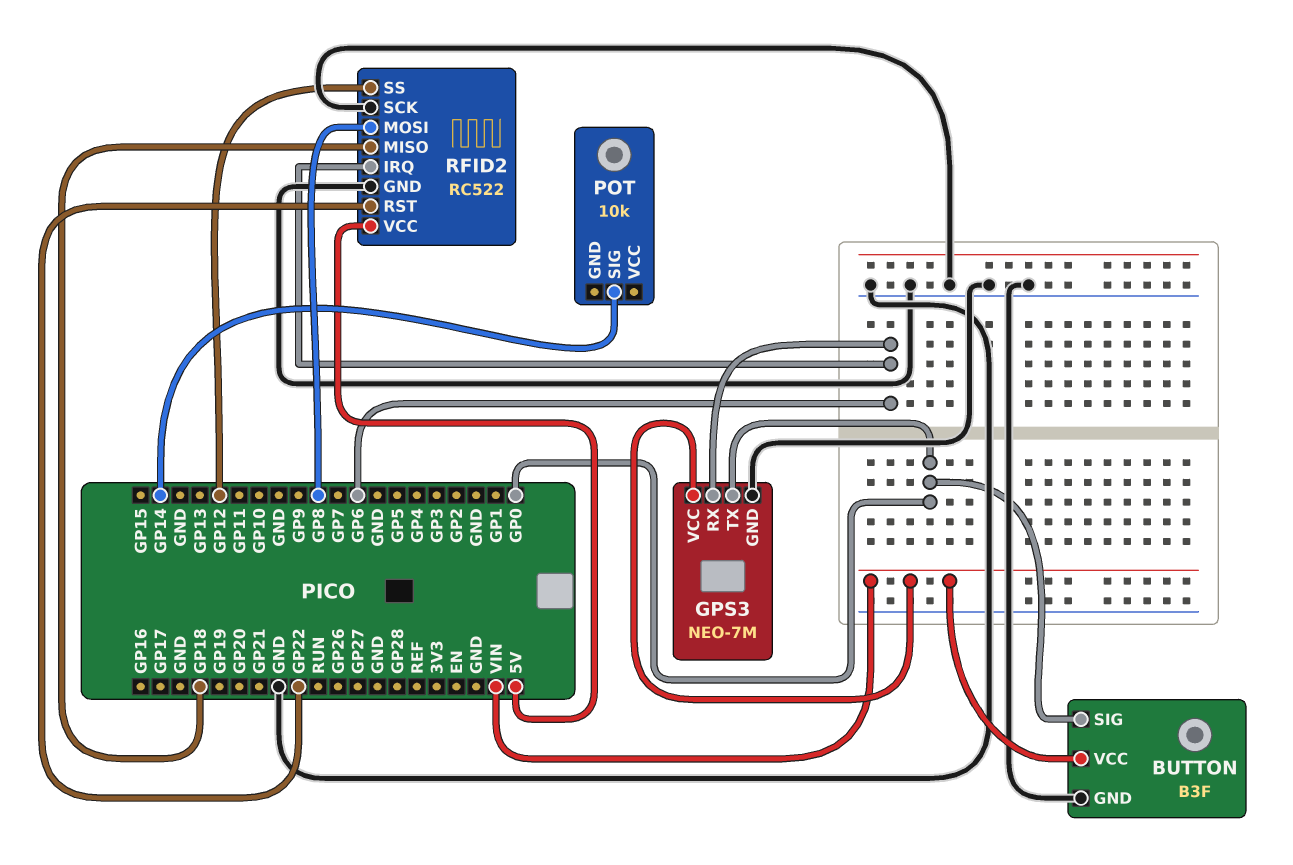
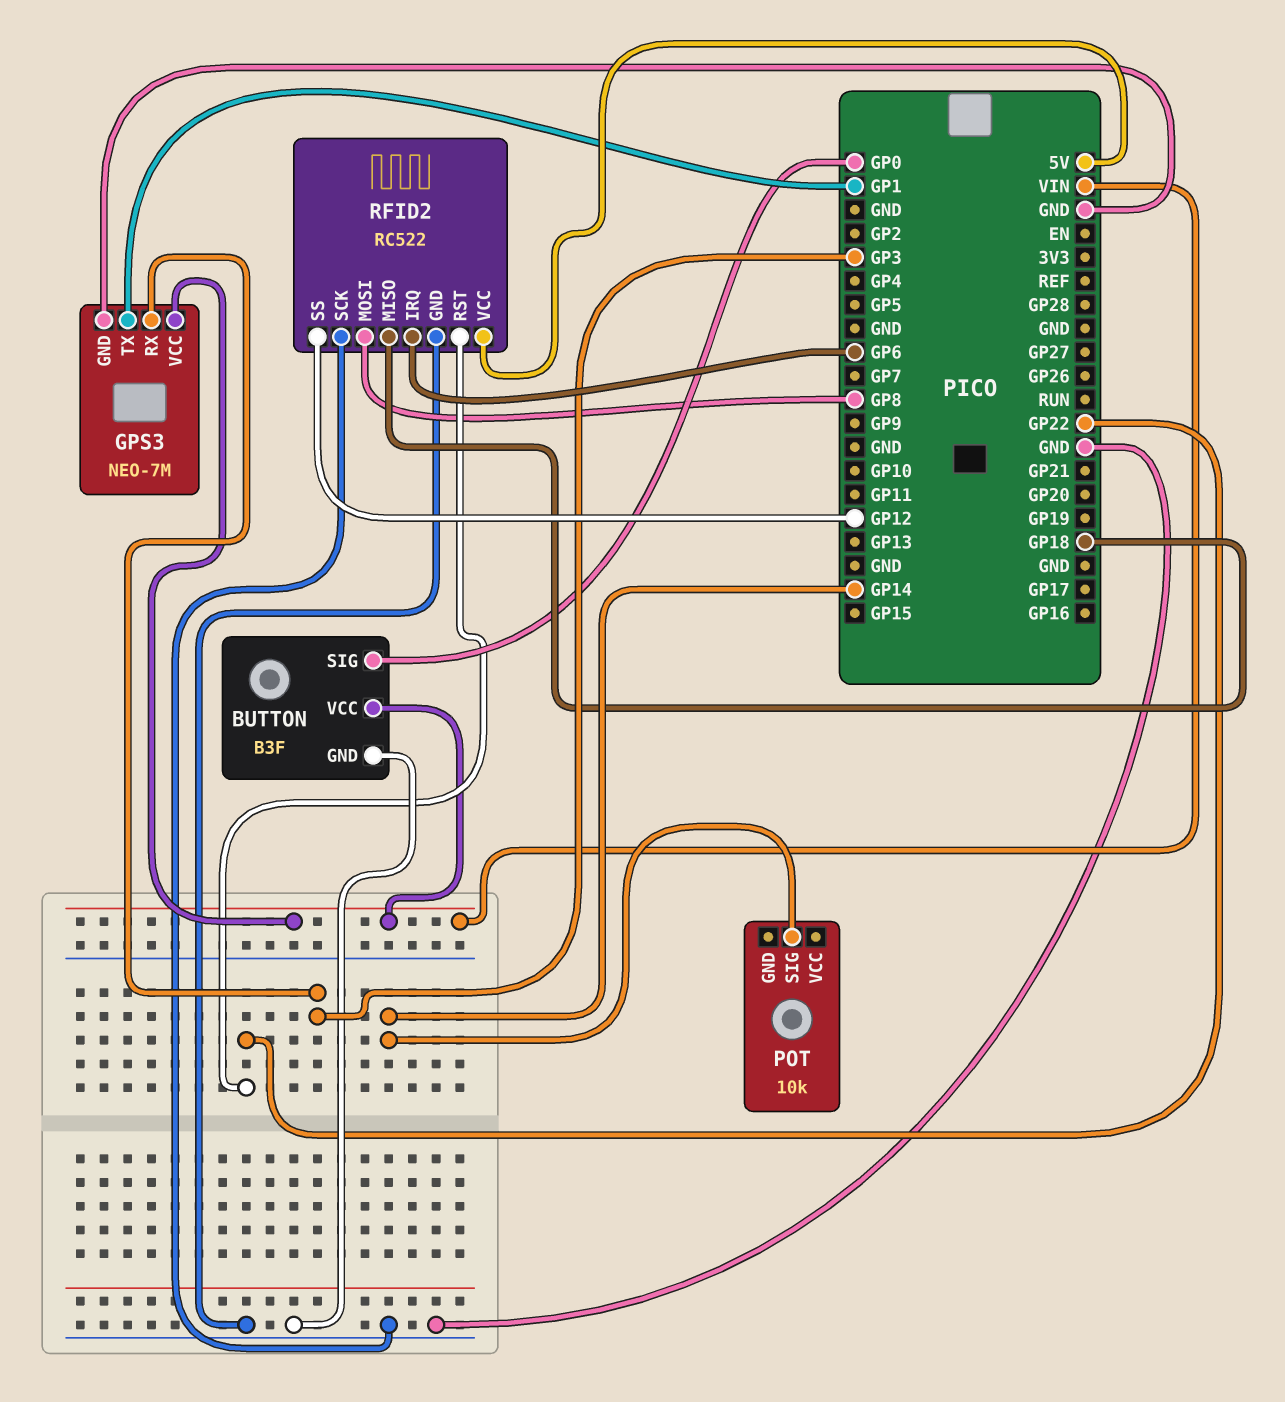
GPS3 pin RX: GP6 -> GP3
GPS3 pin TX: GP0 -> GP1

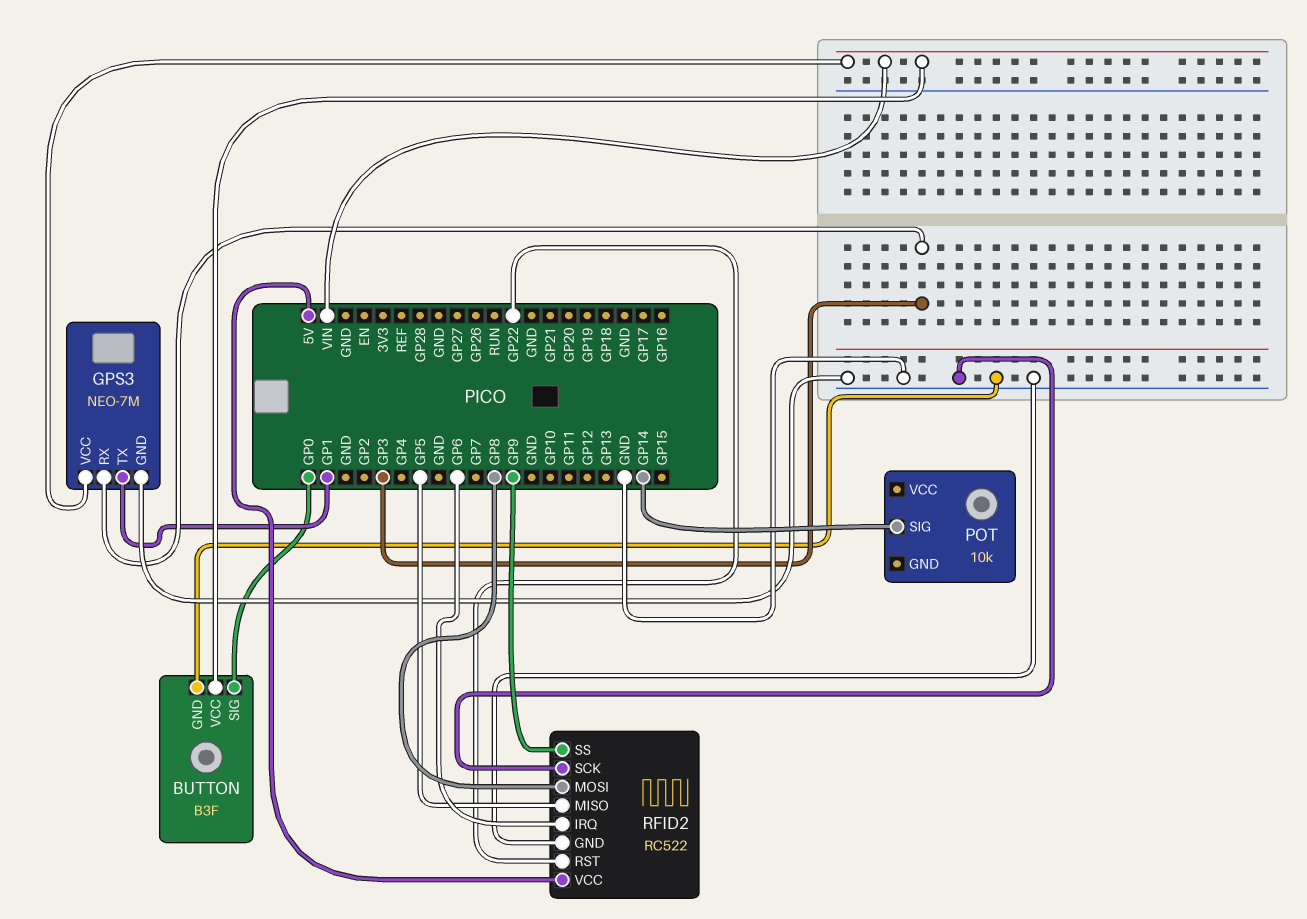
RFID2 pin MISO: GP18 -> GP5
RFID2 pin SS: GP12 -> GP9

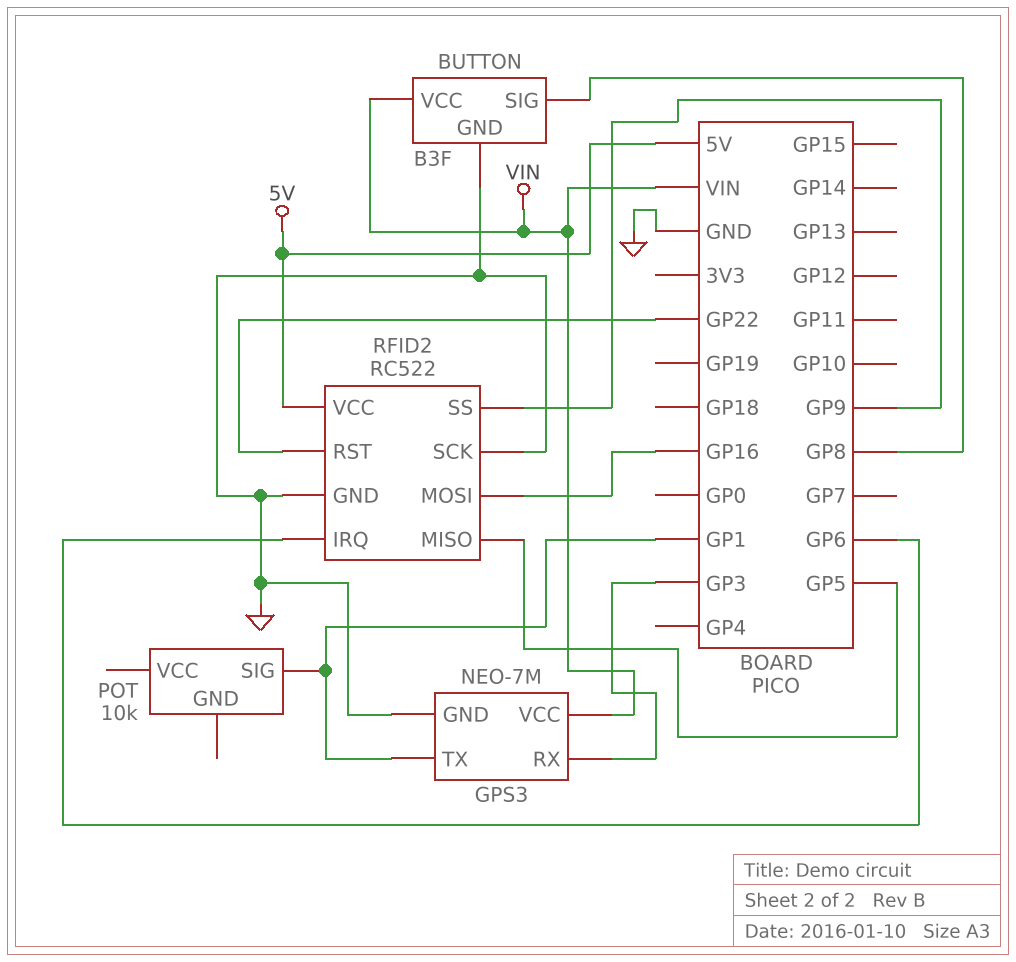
BUTTON pin SIG: GP0 -> GP8
POT pin SIG: GP14 -> GP1
RFID2 pin MOSI: GP8 -> GP16

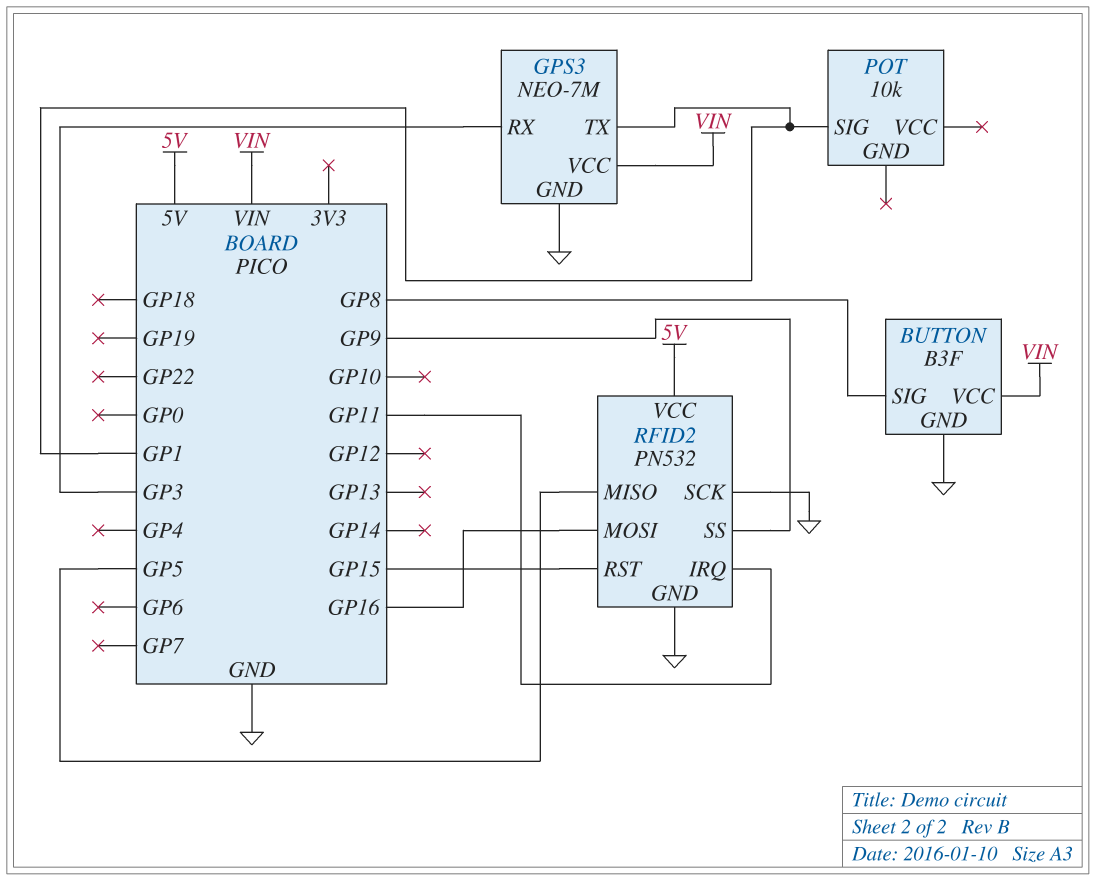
RFID2: RC522 -> PN532
RFID2 pin IRQ: GP6 -> GP11
RFID2 pin RST: GP22 -> GP15

